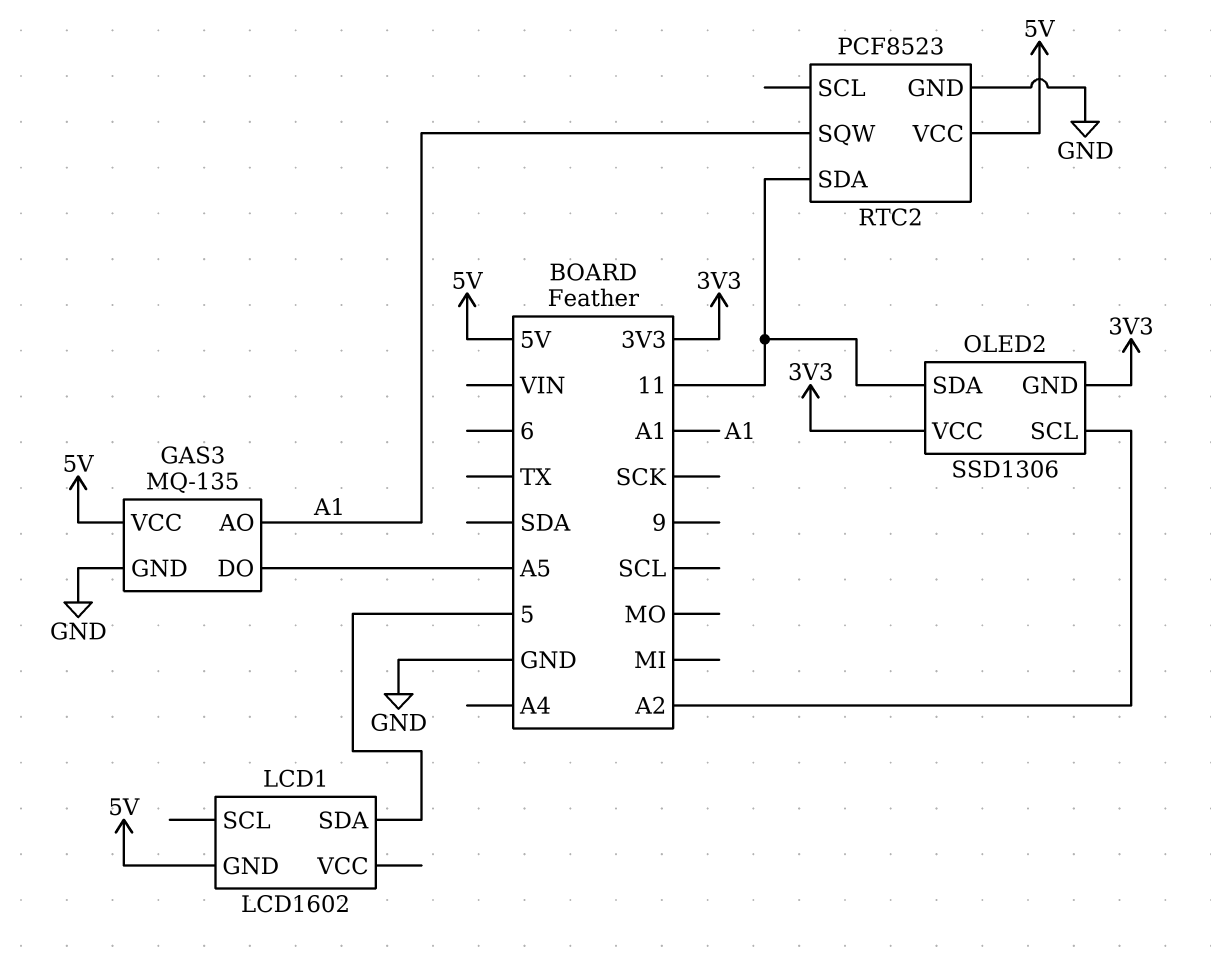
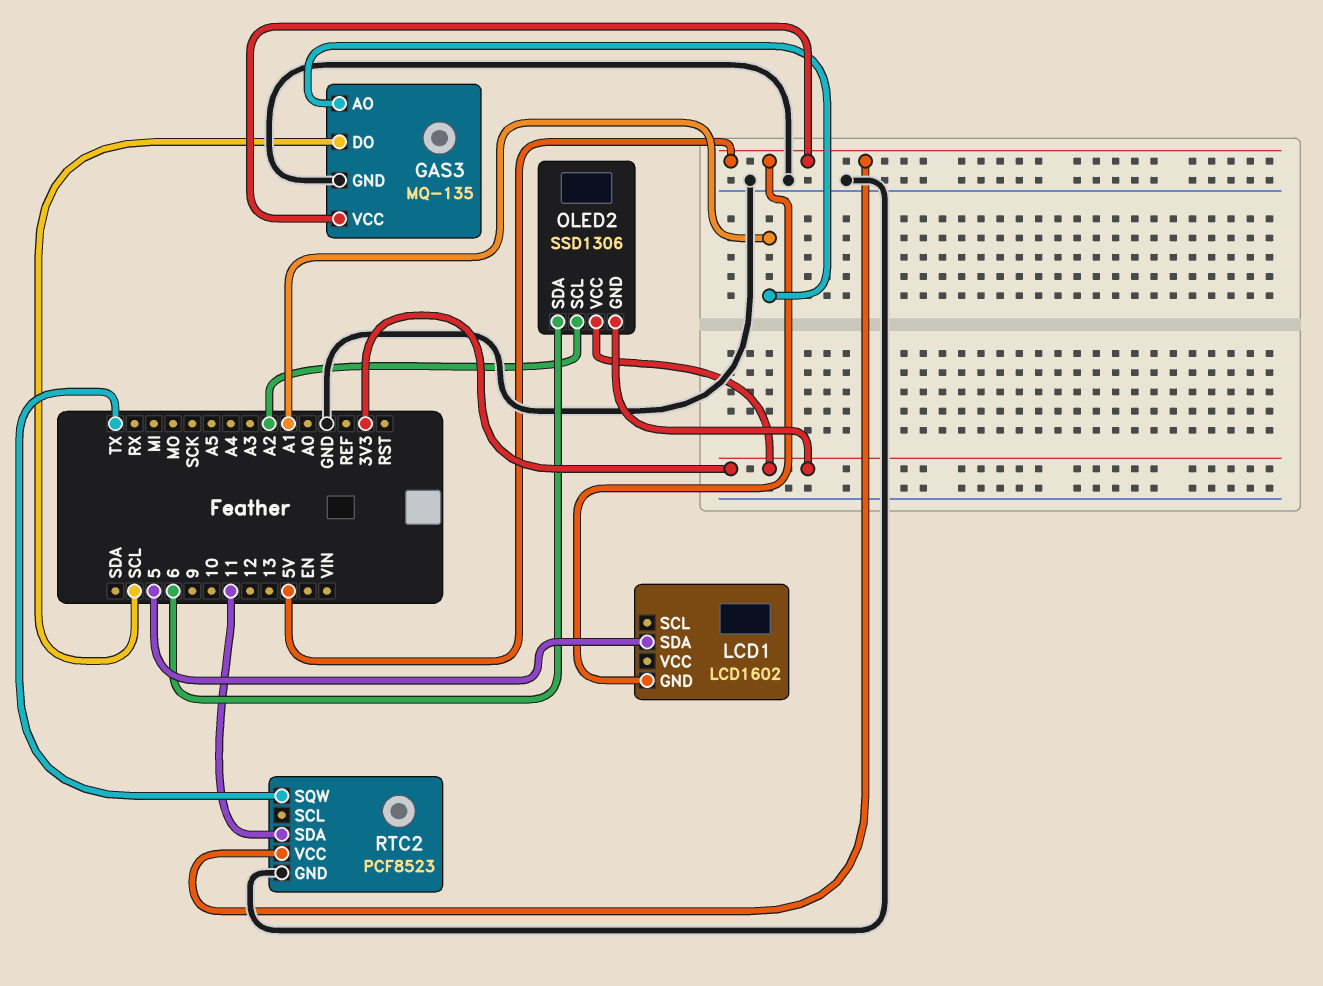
GAS3 pin DO: A5 -> SCL
OLED2 pin SDA: 11 -> 6
RTC2 pin SQW: A1 -> TX

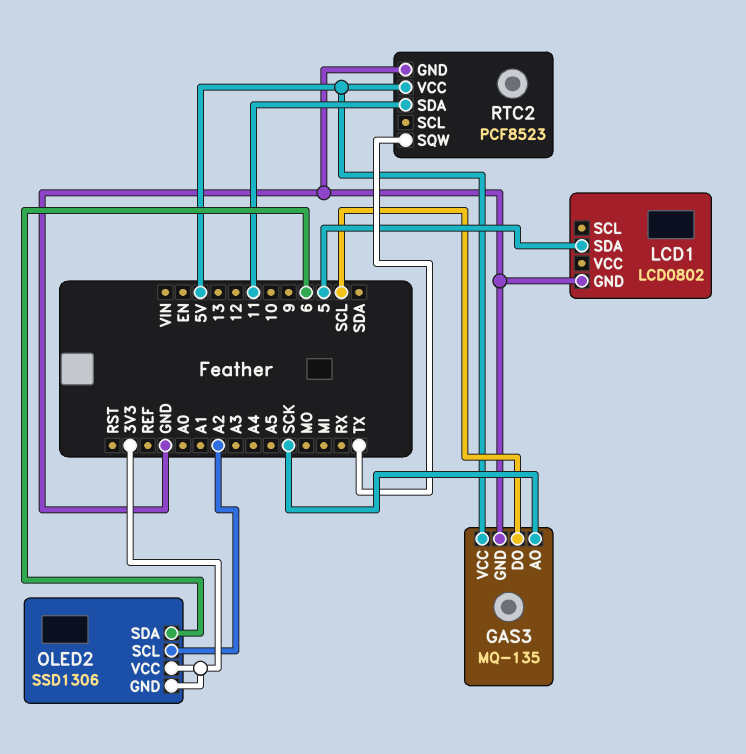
GAS3 pin AO: A1 -> SCK
LCD1: LCD1602 -> LCD0802
LCD1 pin GND: 5V -> GND

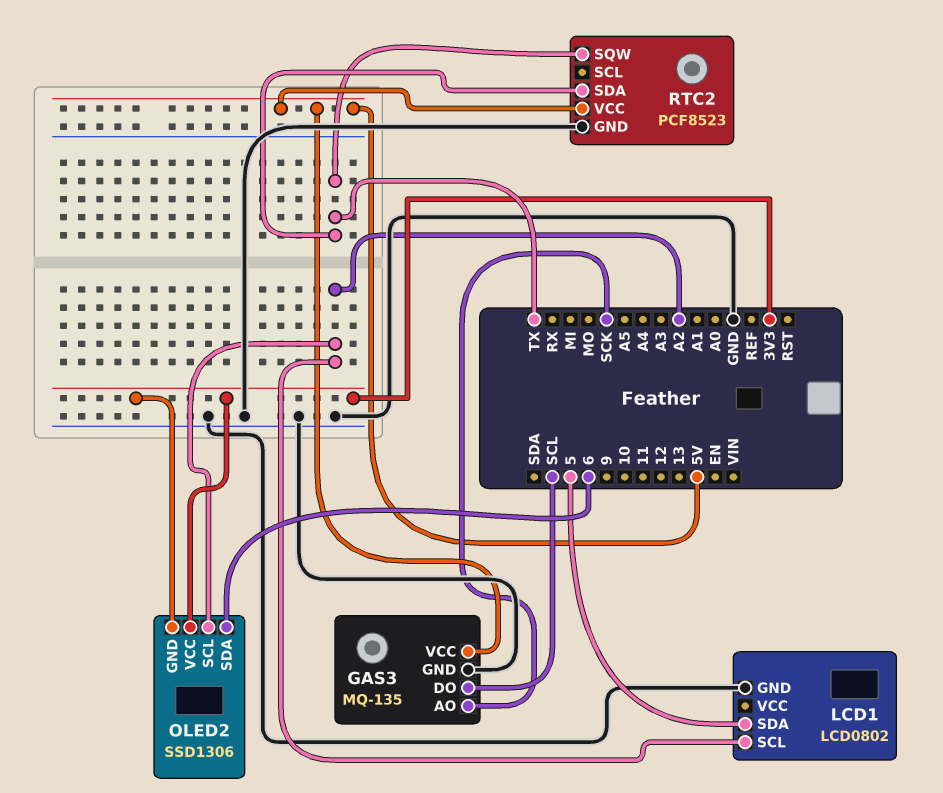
LCD1 pin SCL: none -> A2
RTC2 pin SDA: 11 -> TX

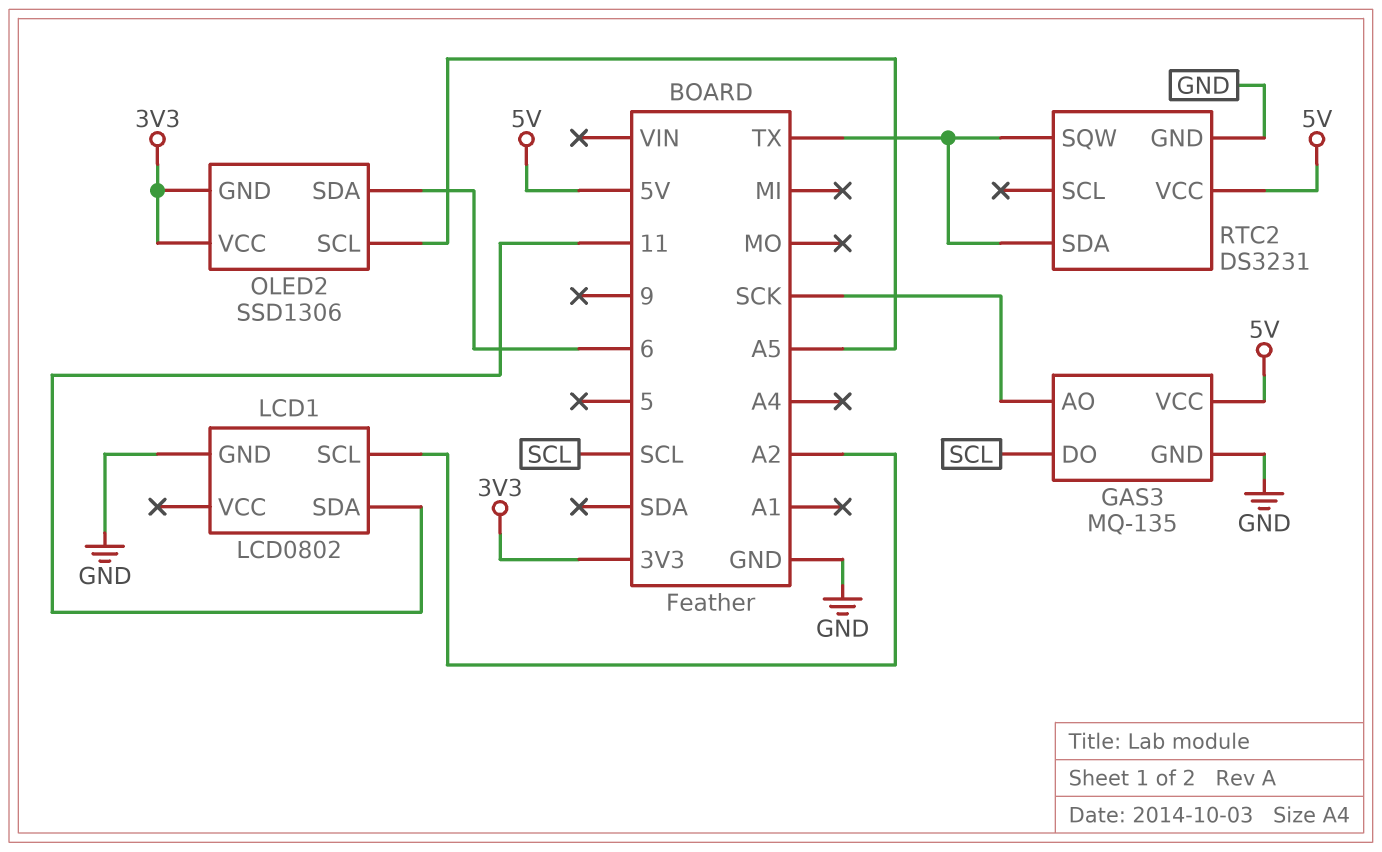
LCD1 pin SDA: 5 -> 11
OLED2 pin SCL: A2 -> A5
RTC2: PCF8523 -> DS3231

